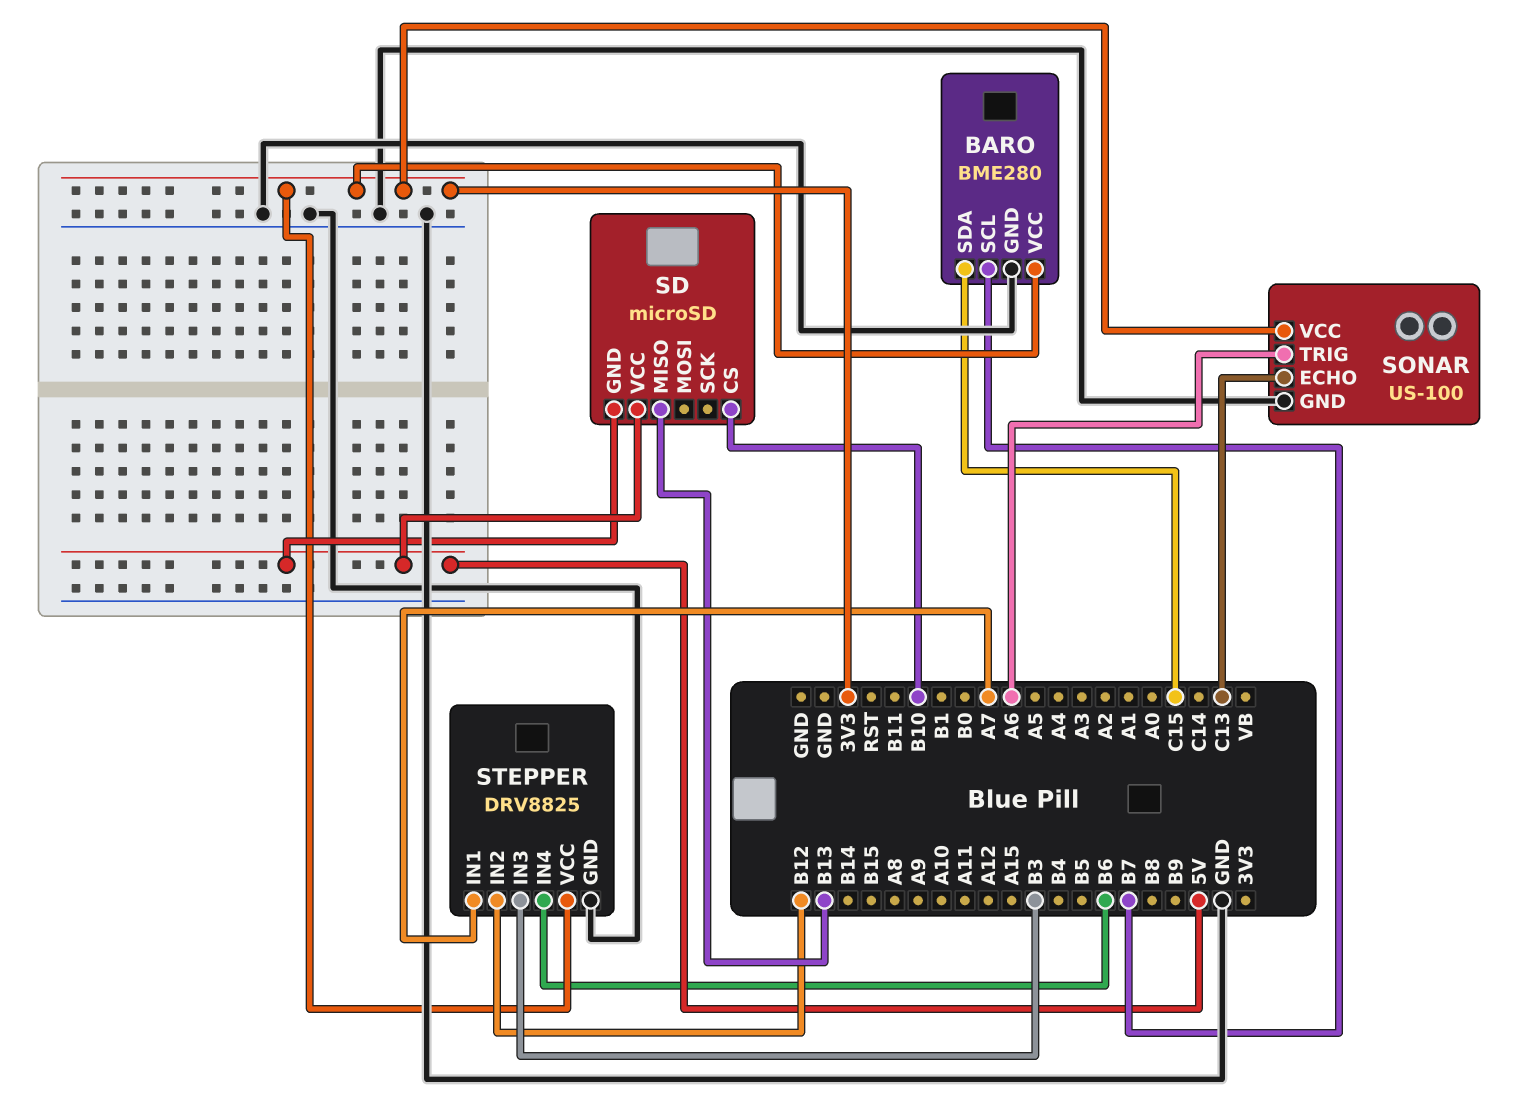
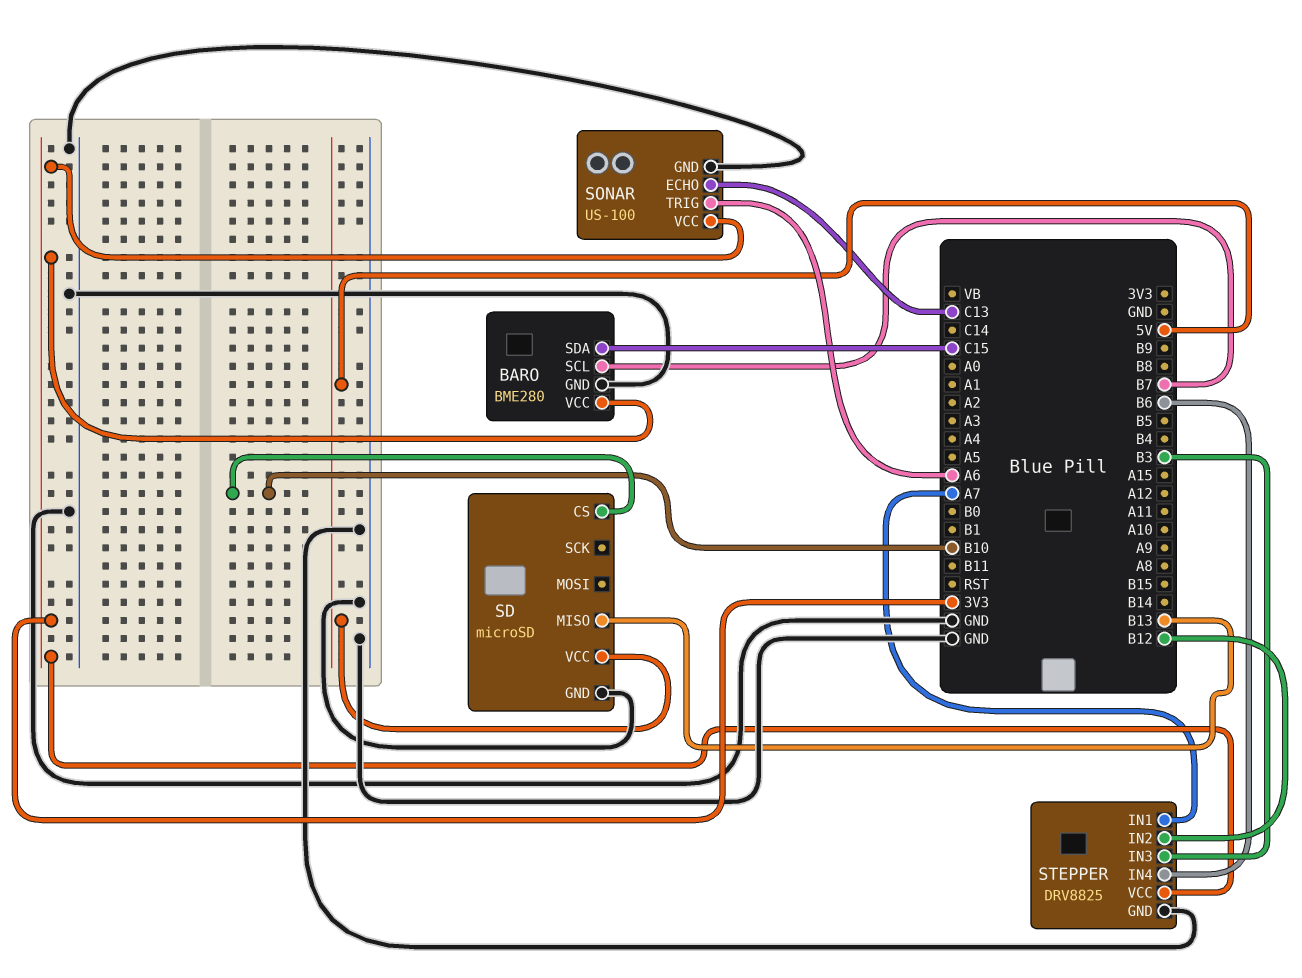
SD pin GND: 5V -> GND

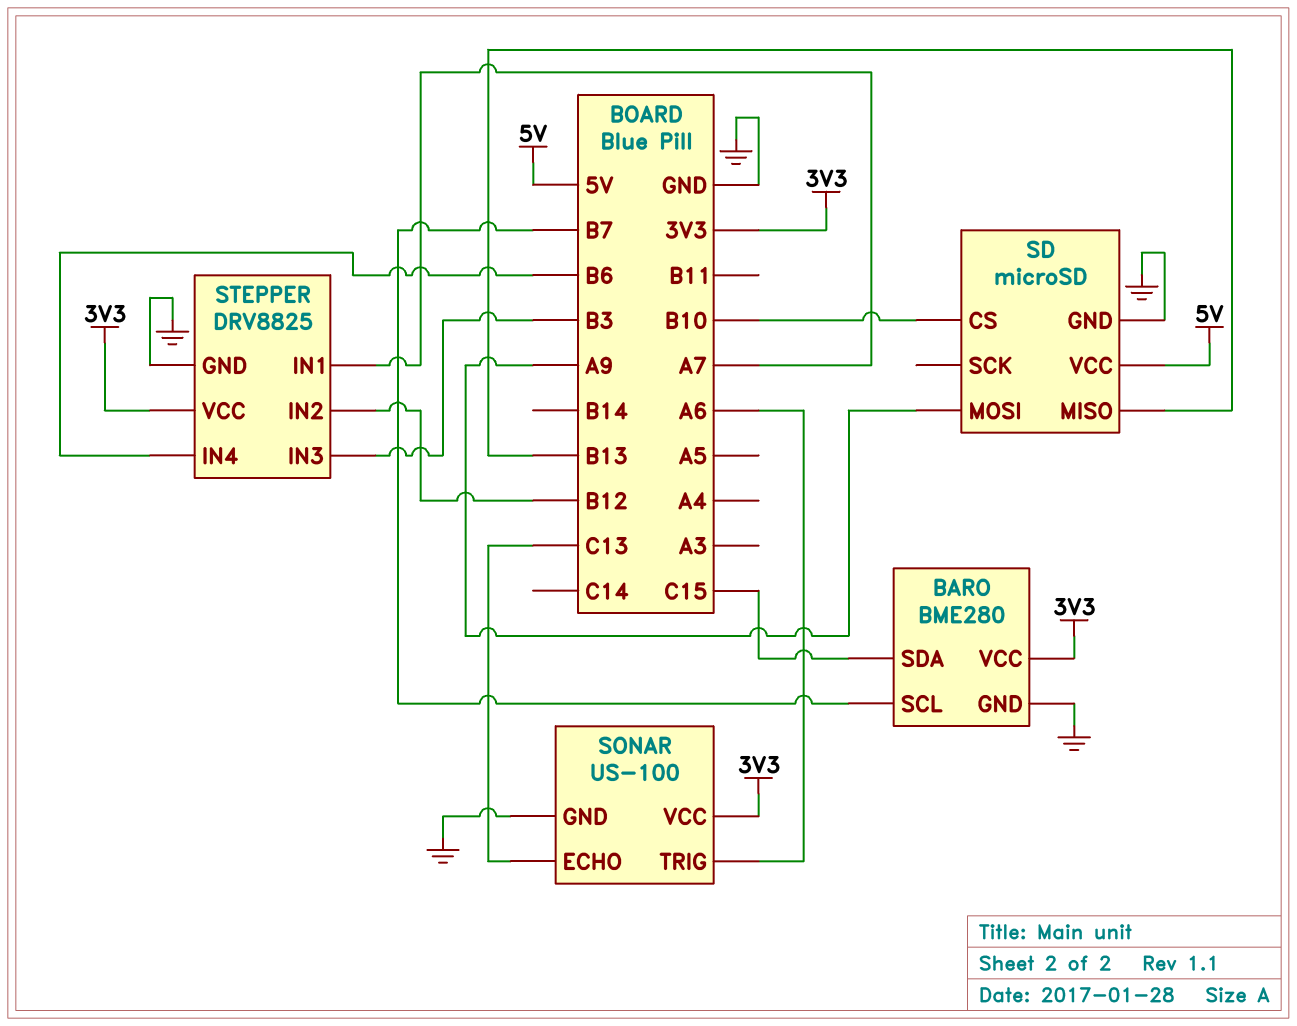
SD pin MOSI: none -> A9

